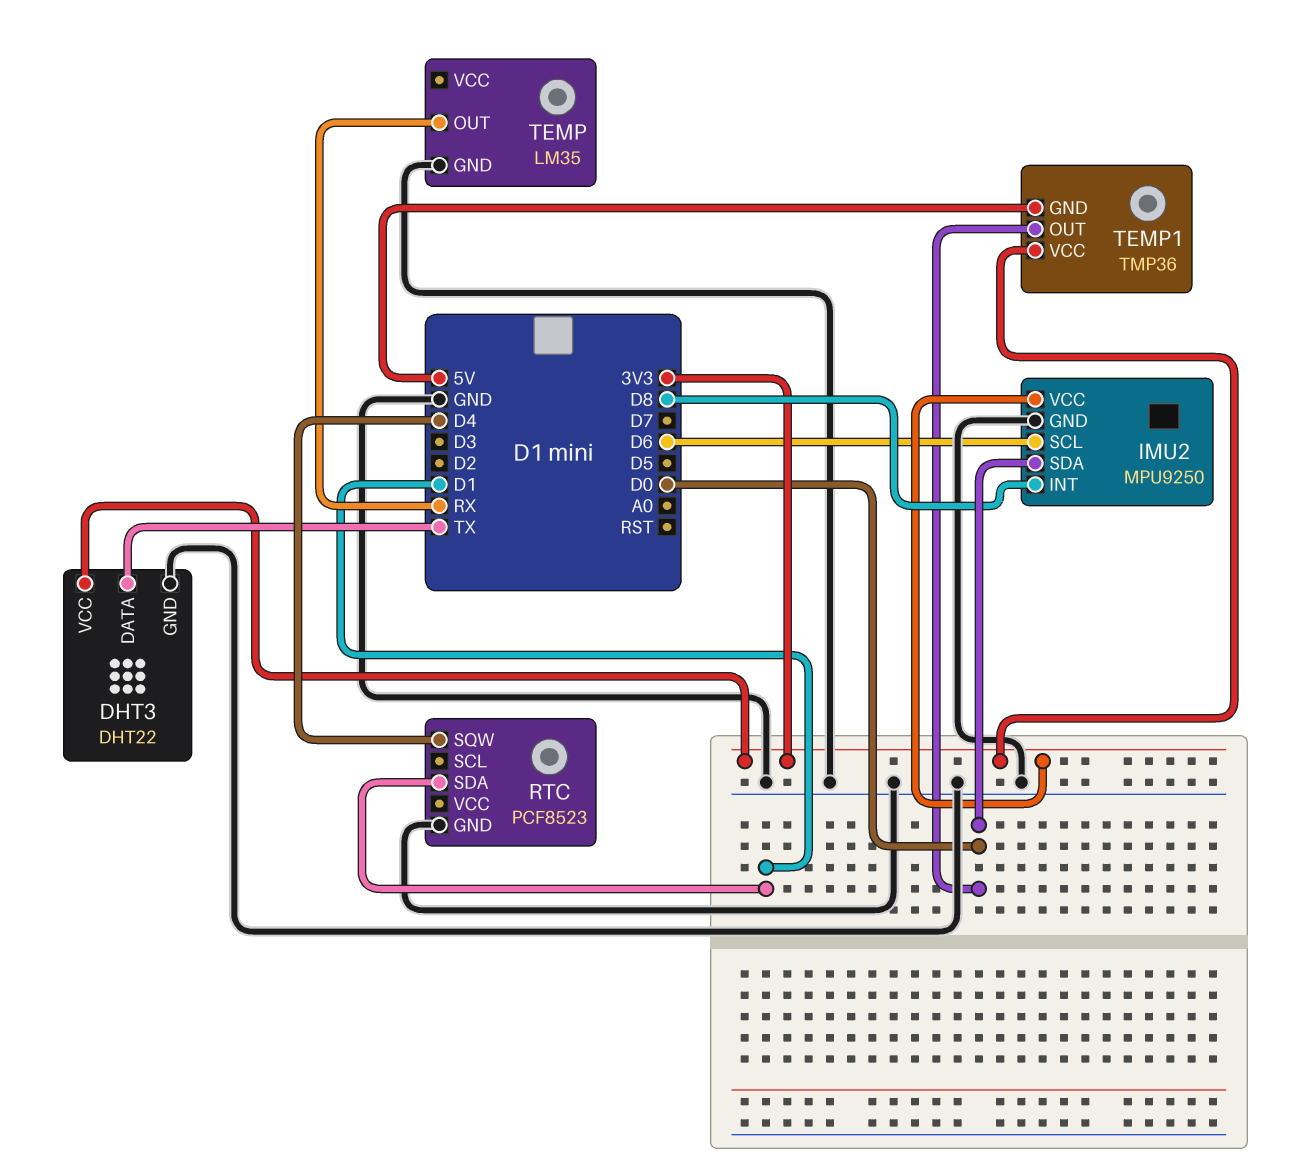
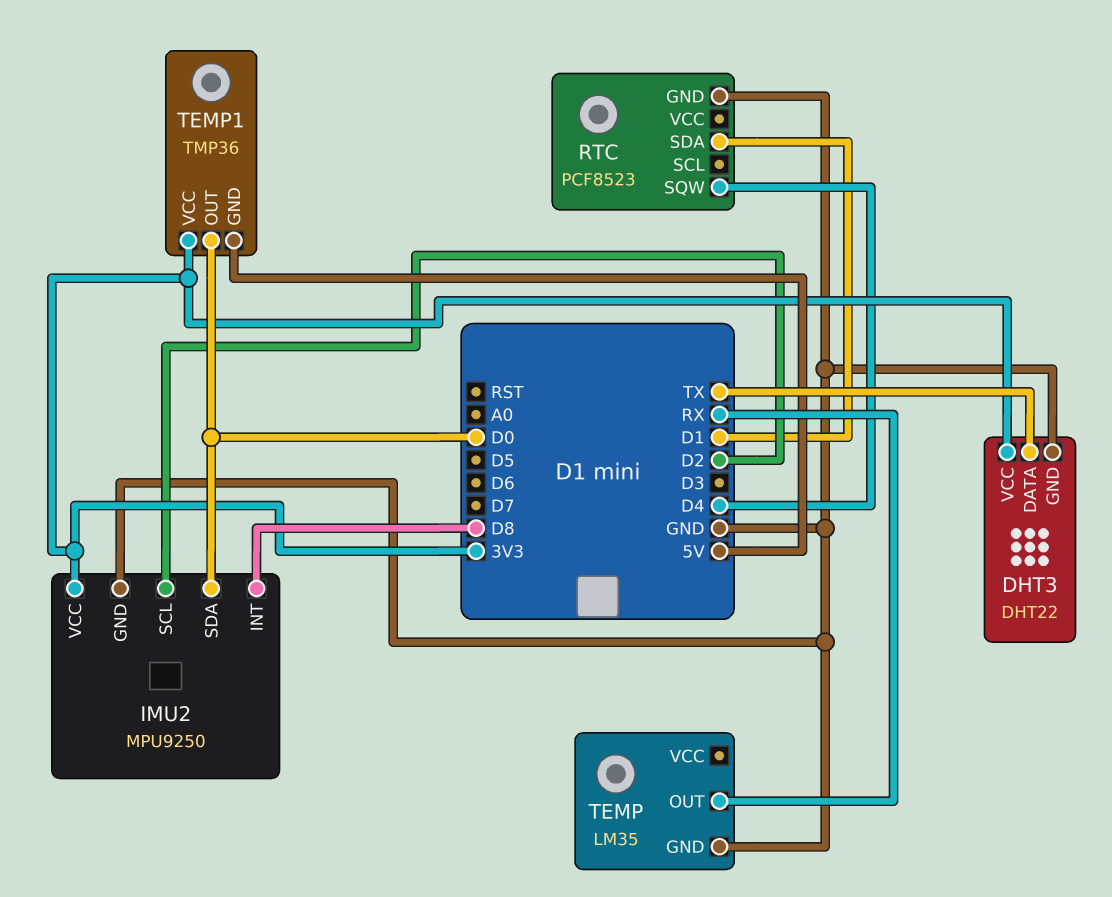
IMU2 pin SCL: D6 -> D2

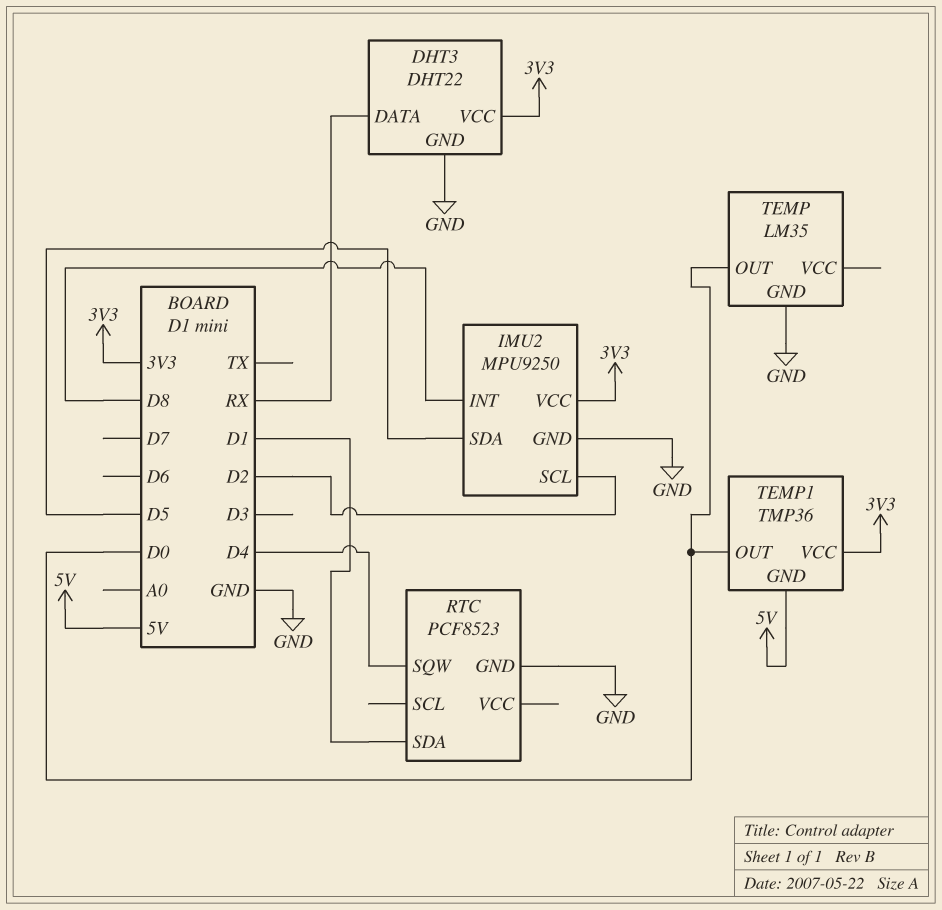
DHT3 pin DATA: TX -> RX
IMU2 pin SDA: D0 -> D5
TEMP pin OUT: RX -> D0

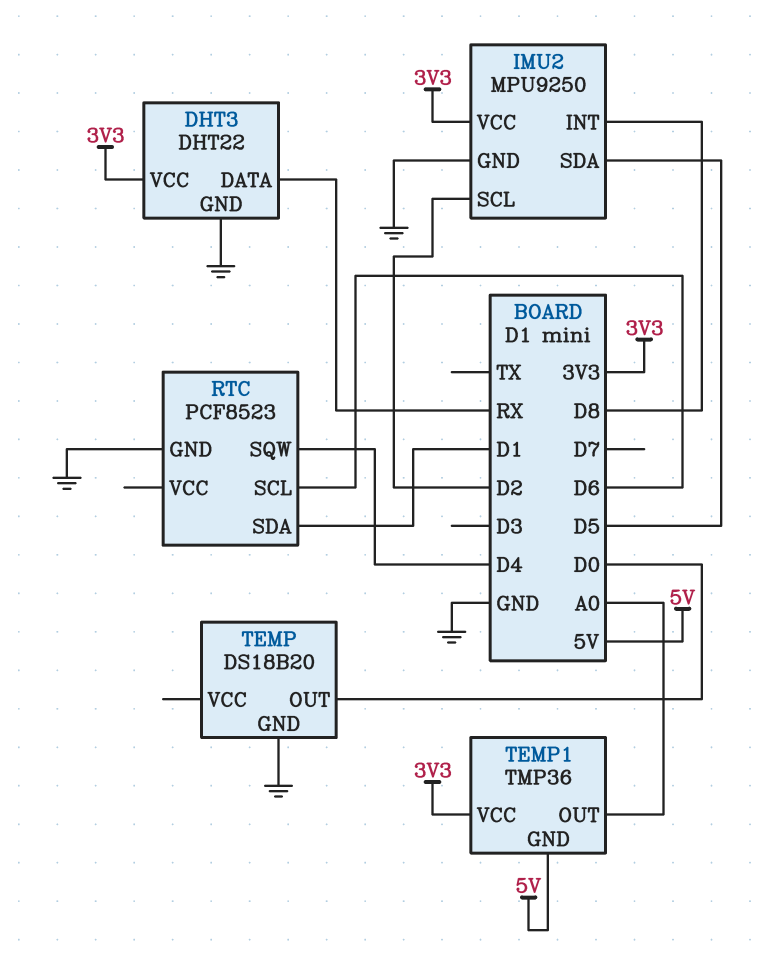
RTC pin SCL: none -> D6
TEMP: LM35 -> DS18B20
TEMP1 pin OUT: D0 -> A0

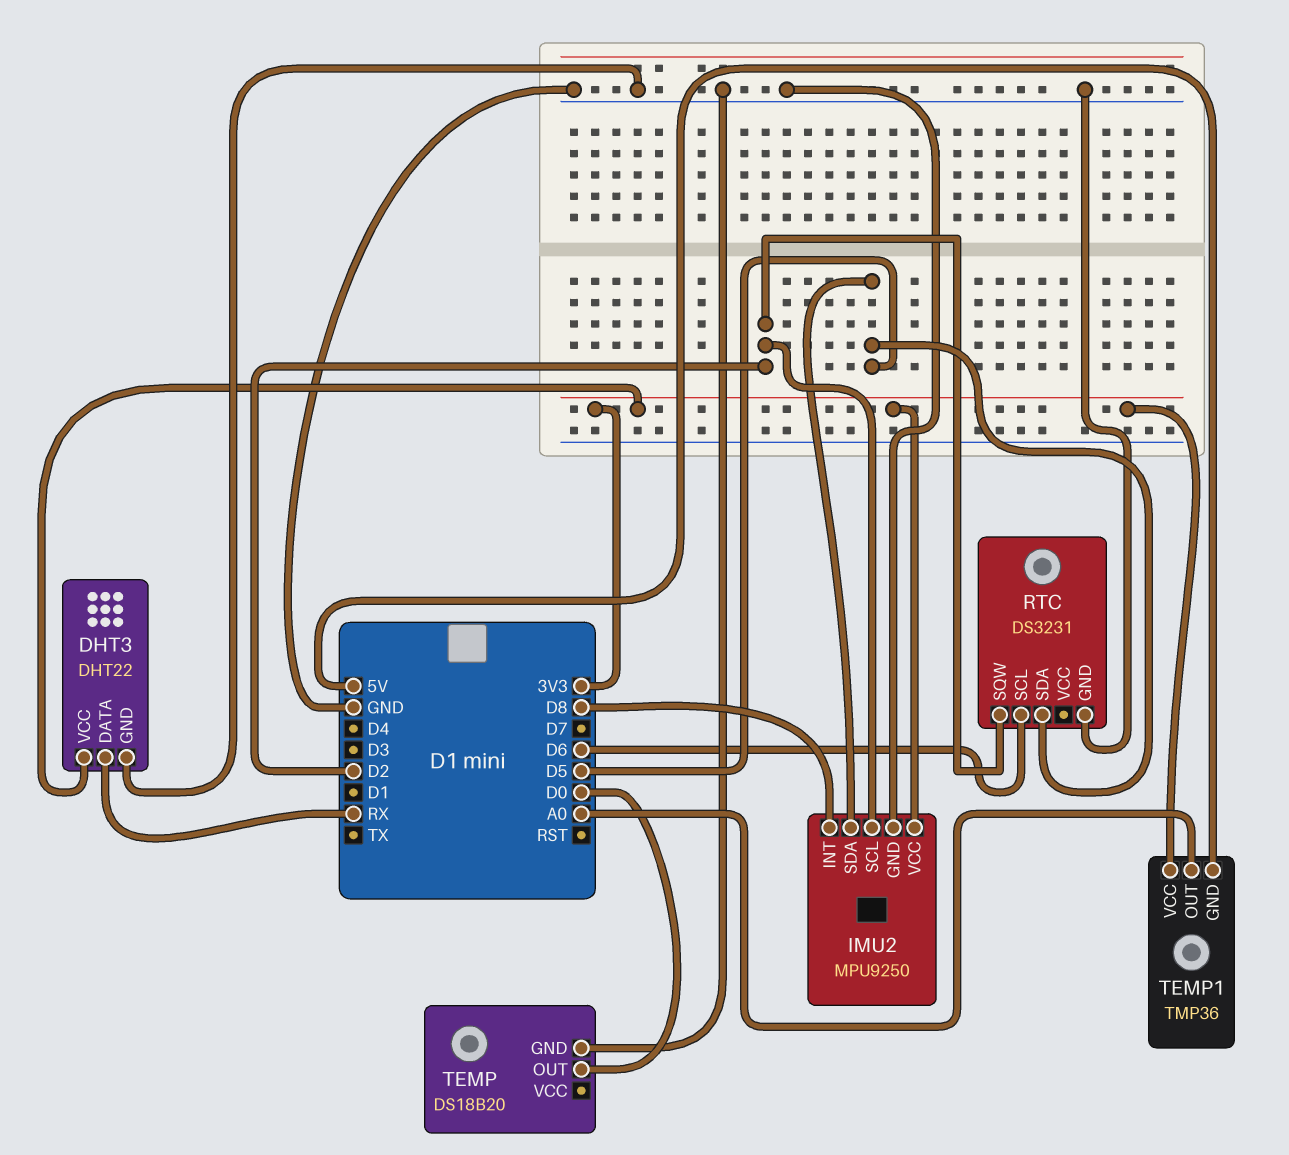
RTC: PCF8523 -> DS3231
RTC pin SDA: D1 -> D5
RTC pin SQW: D4 -> D2

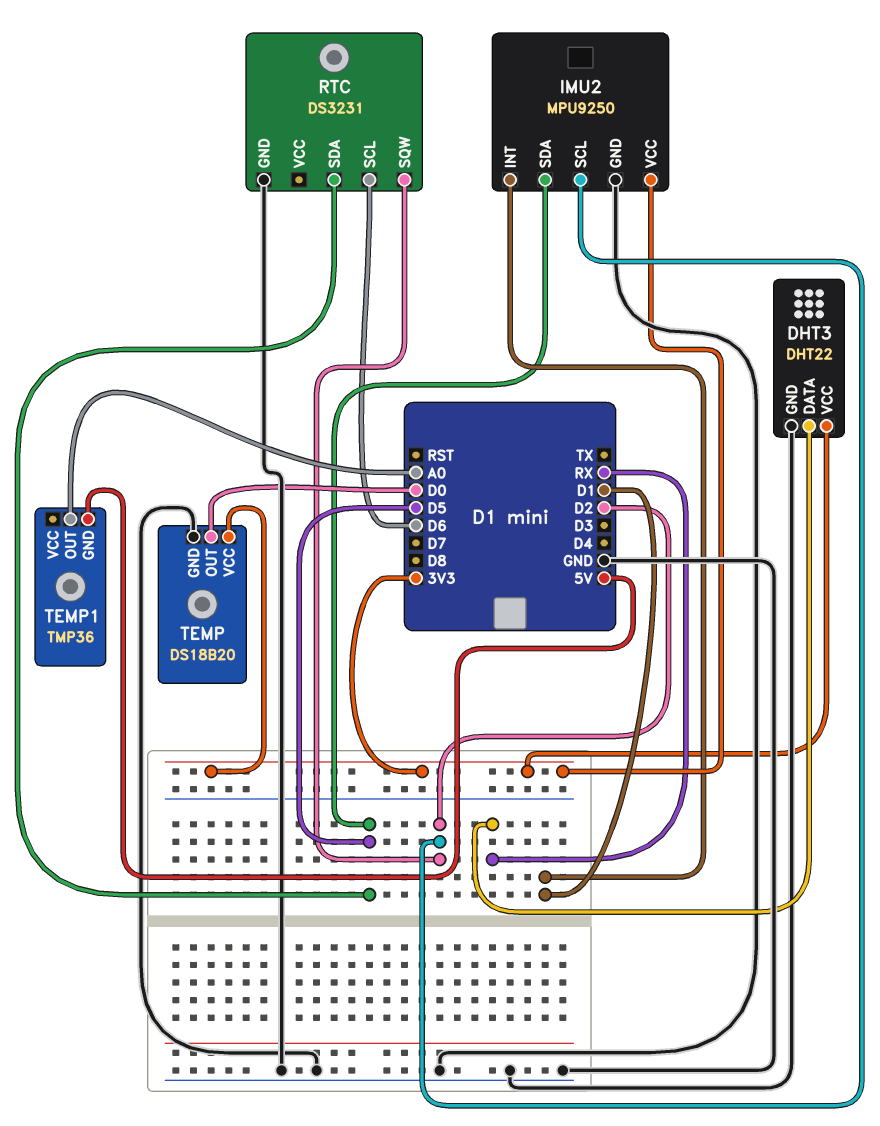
IMU2 pin INT: D8 -> D1
TEMP pin VCC: none -> 3V3
TEMP1 pin VCC: 3V3 -> none

